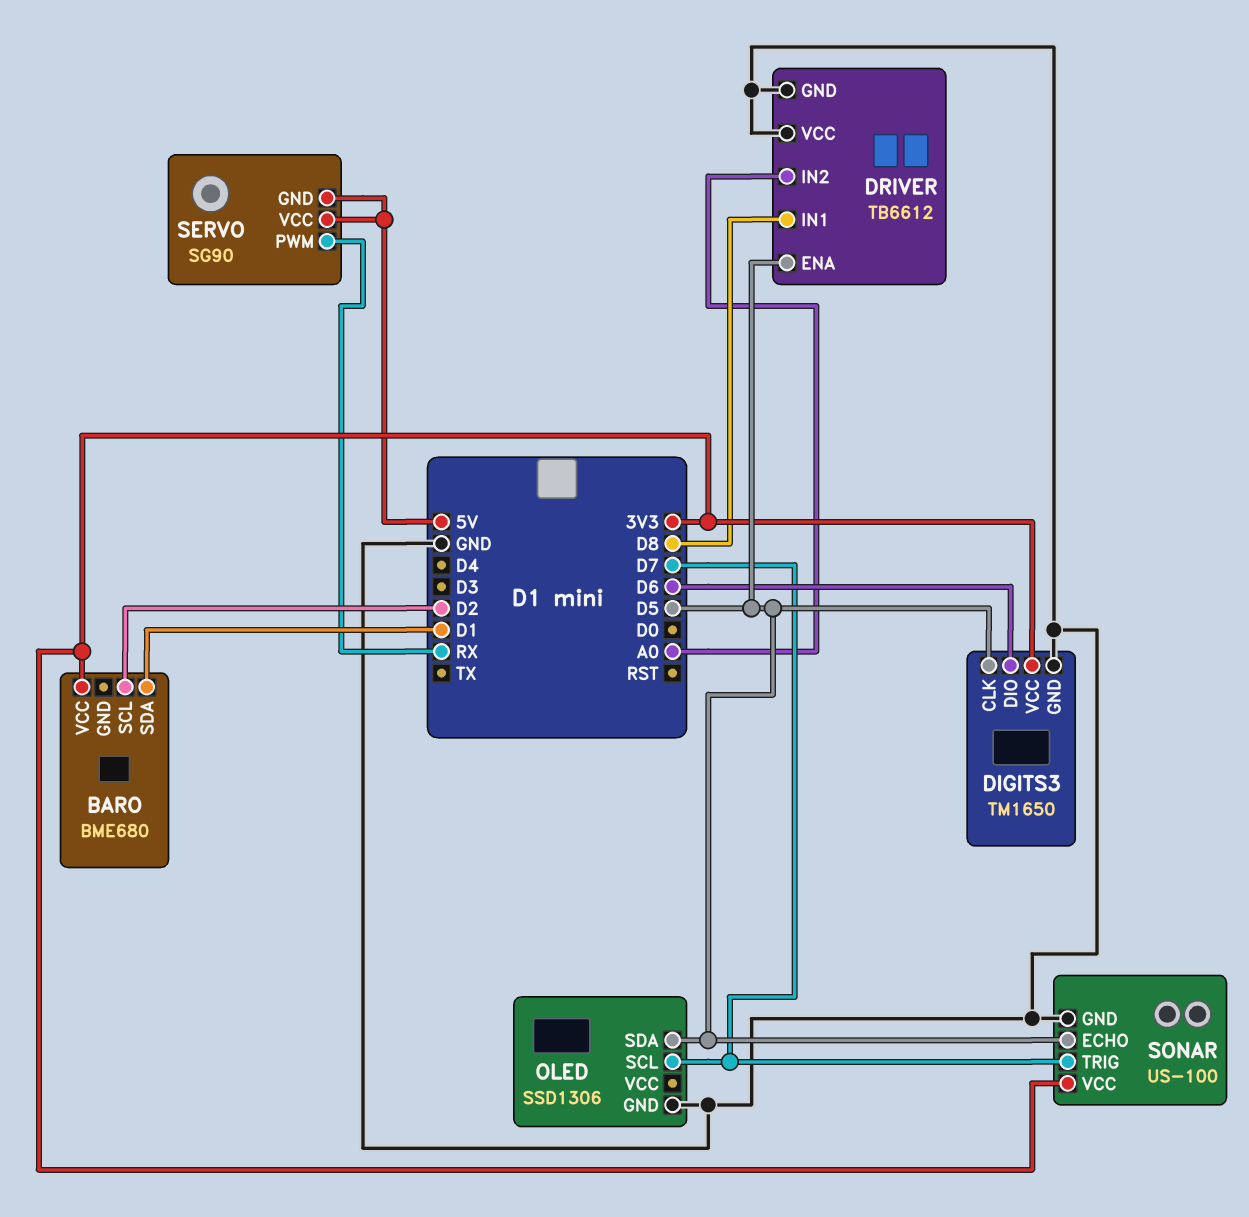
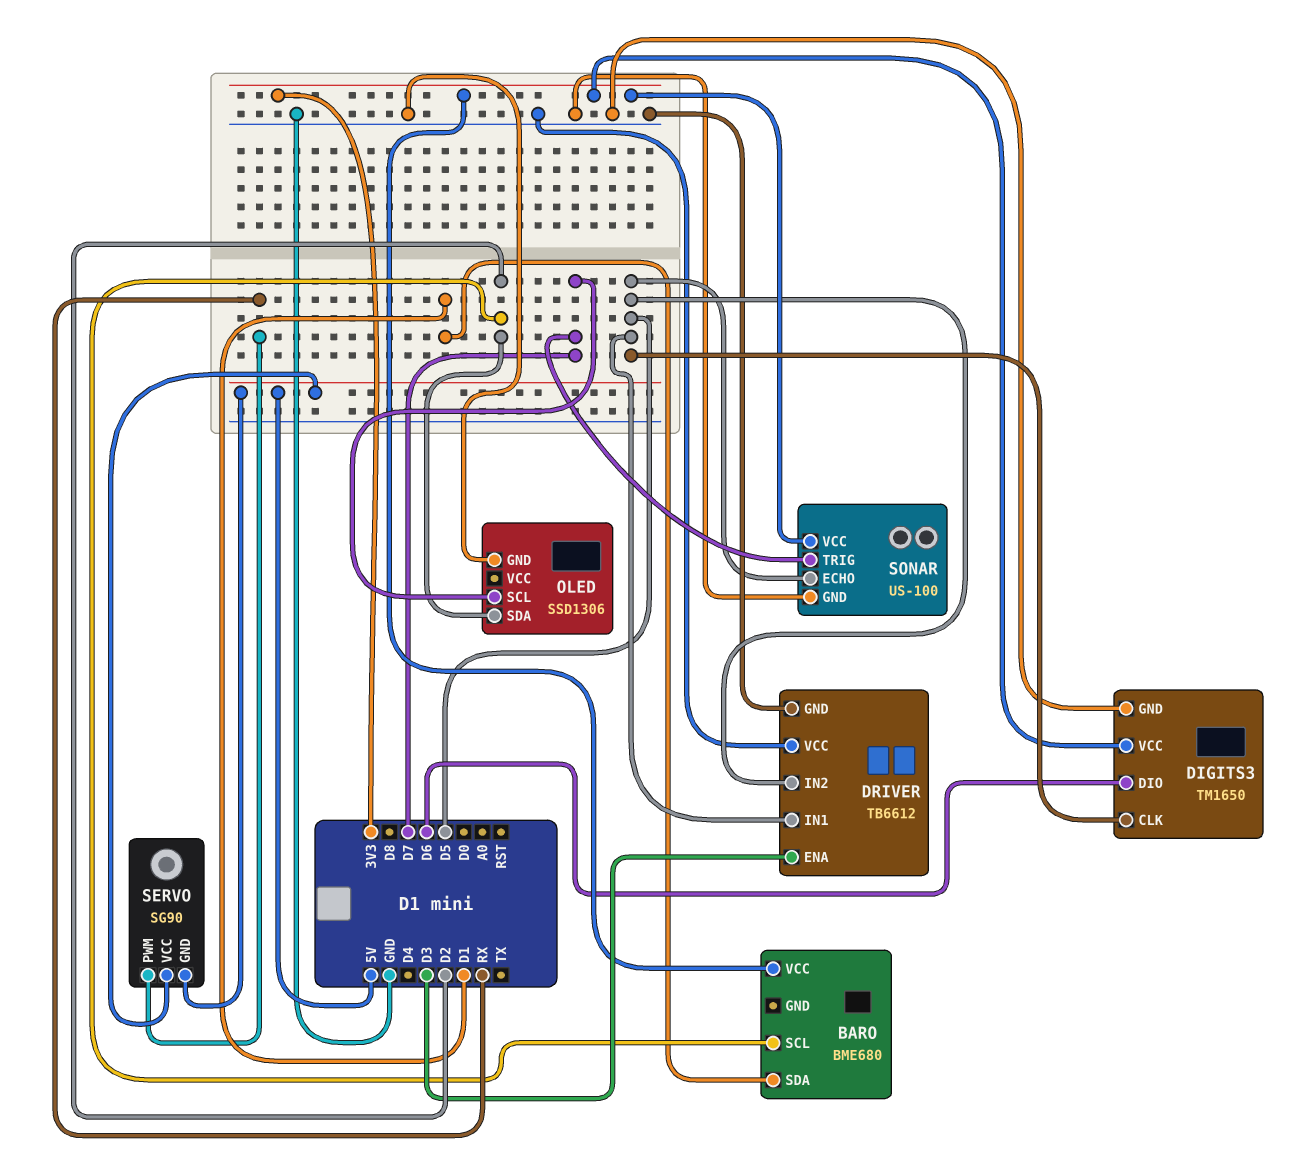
DRIVER pin ENA: D5 -> D3
DRIVER pin IN1: D8 -> D5
DRIVER pin IN2: A0 -> D5
OLED pin SDA: D5 -> D2

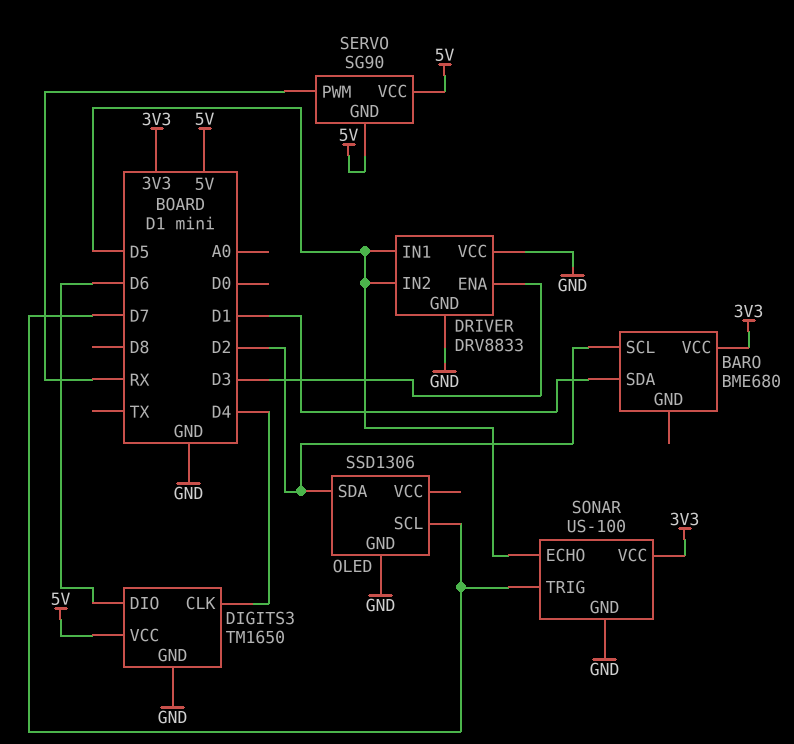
DIGITS3 pin CLK: D5 -> D4
DIGITS3 pin VCC: 3V3 -> 5V
DRIVER: TB6612 -> DRV8833

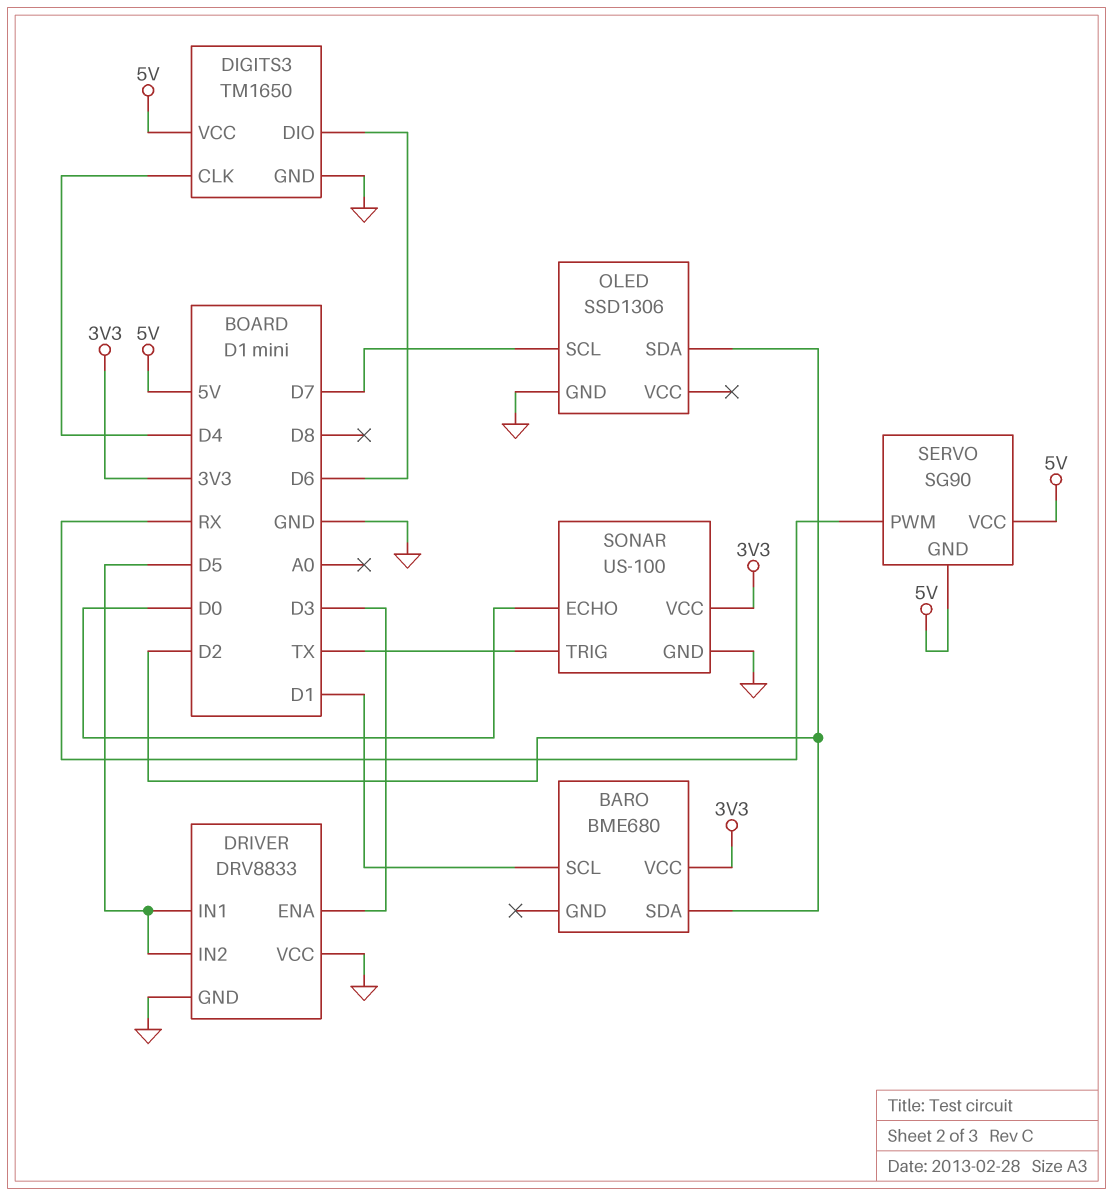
BARO pin SCL: D2 -> D1
BARO pin SDA: D1 -> D2
SONAR pin ECHO: D5 -> D0
SONAR pin TRIG: D7 -> TX

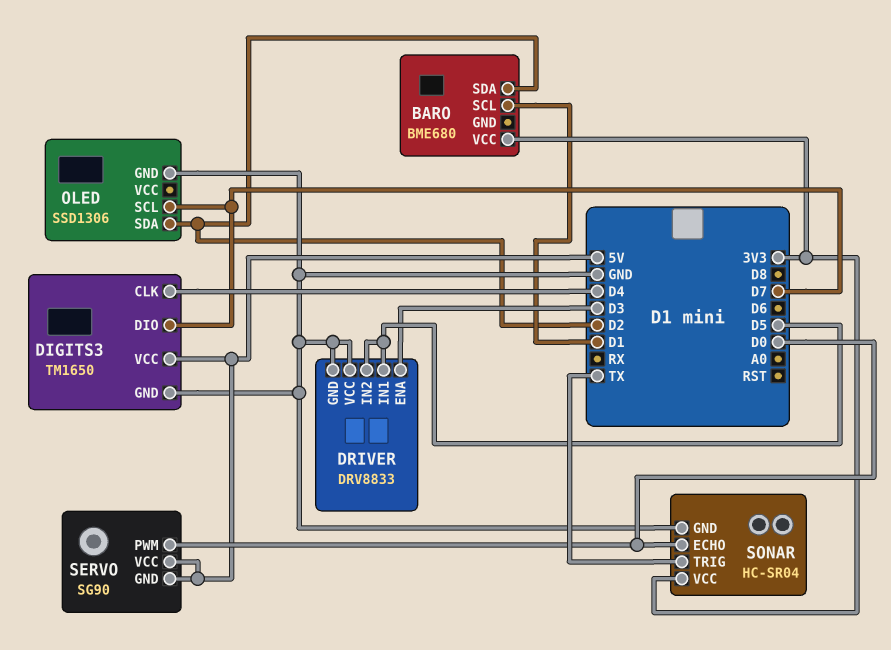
DIGITS3 pin DIO: D6 -> D7
SERVO pin PWM: RX -> D0
SONAR: US-100 -> HC-SR04

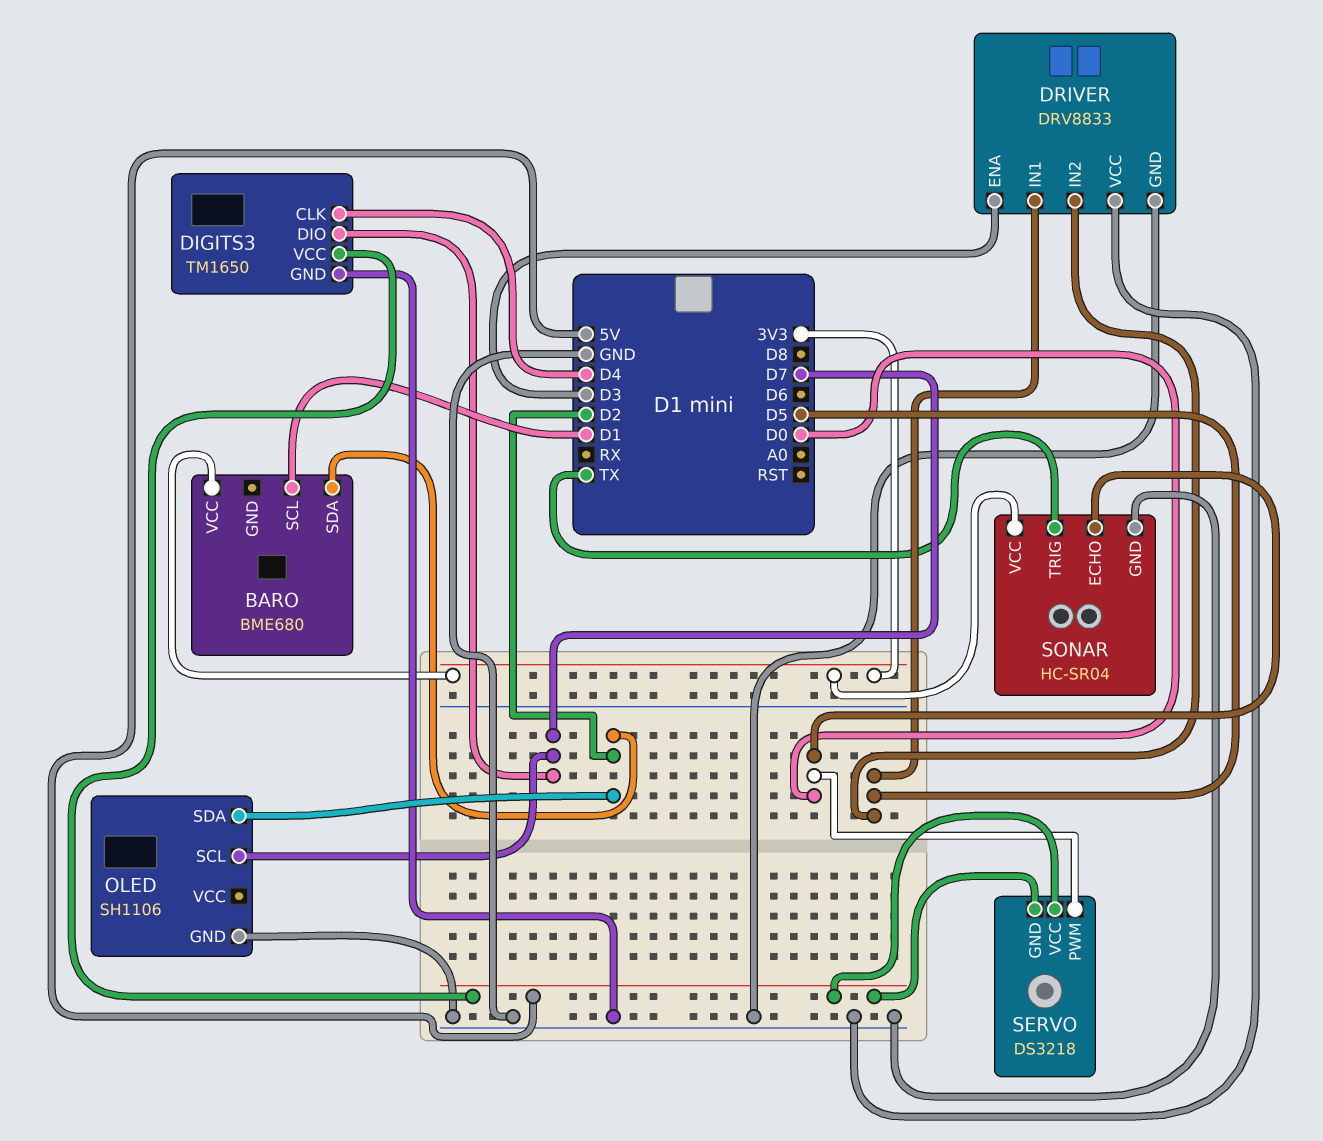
OLED: SSD1306 -> SH1106
SERVO: SG90 -> DS3218

